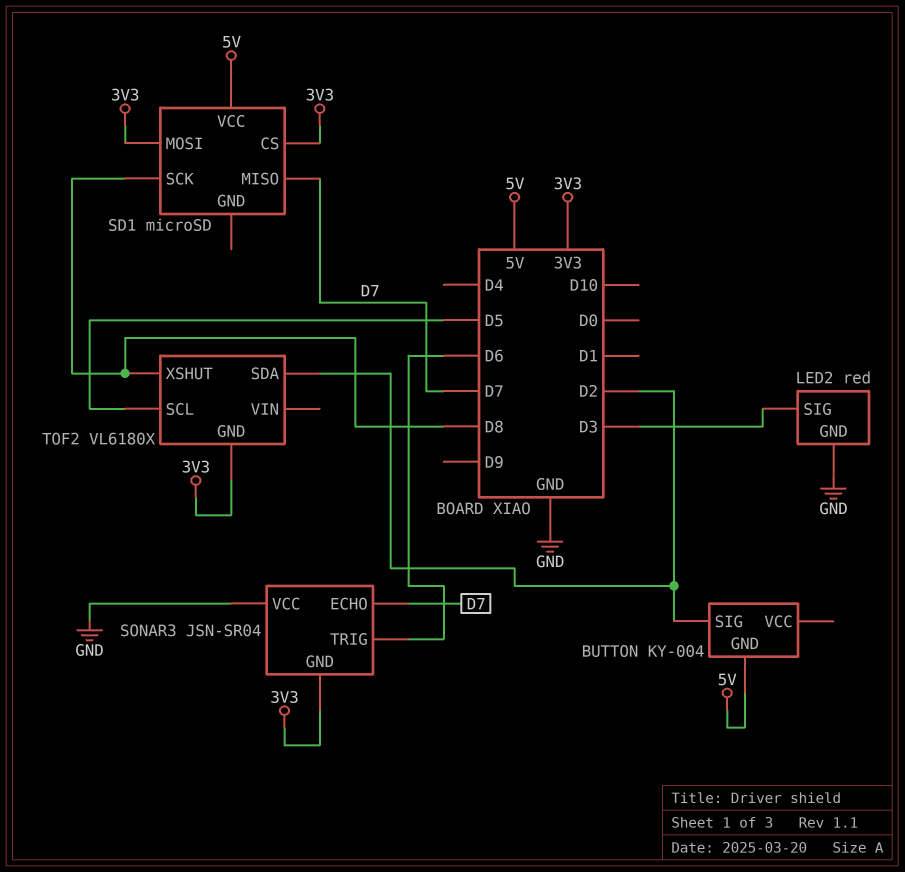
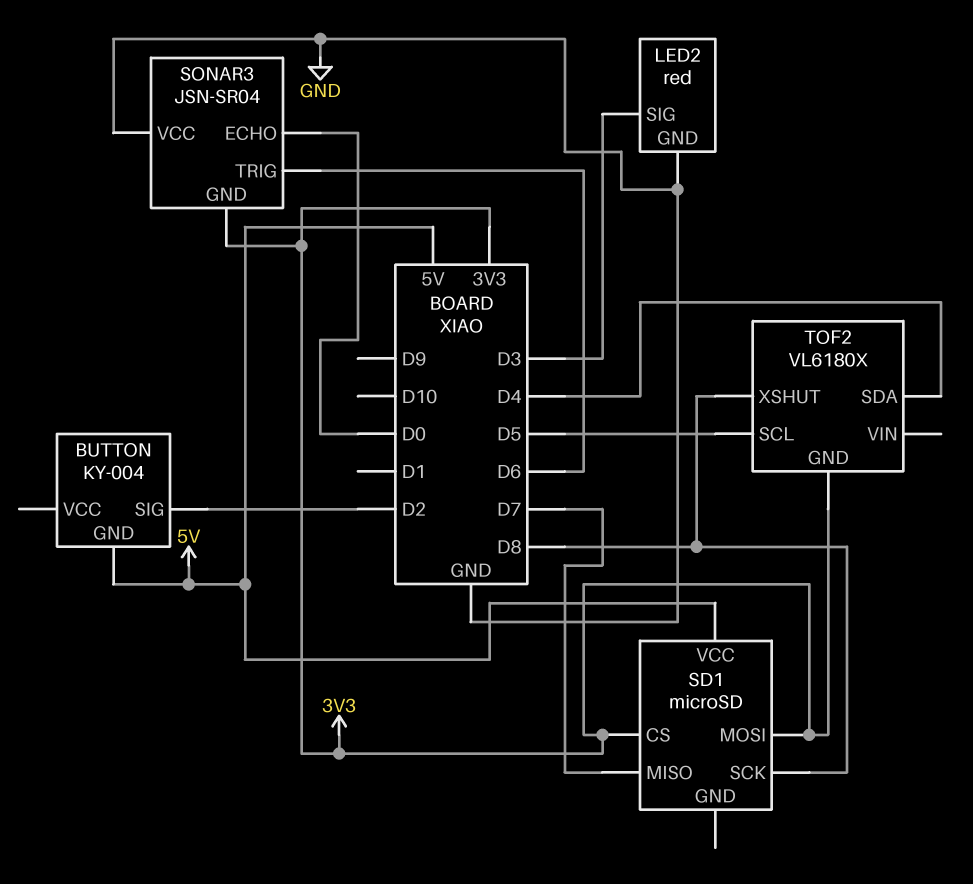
SONAR3 pin ECHO: D7 -> D0
TOF2 pin SDA: D2 -> D4

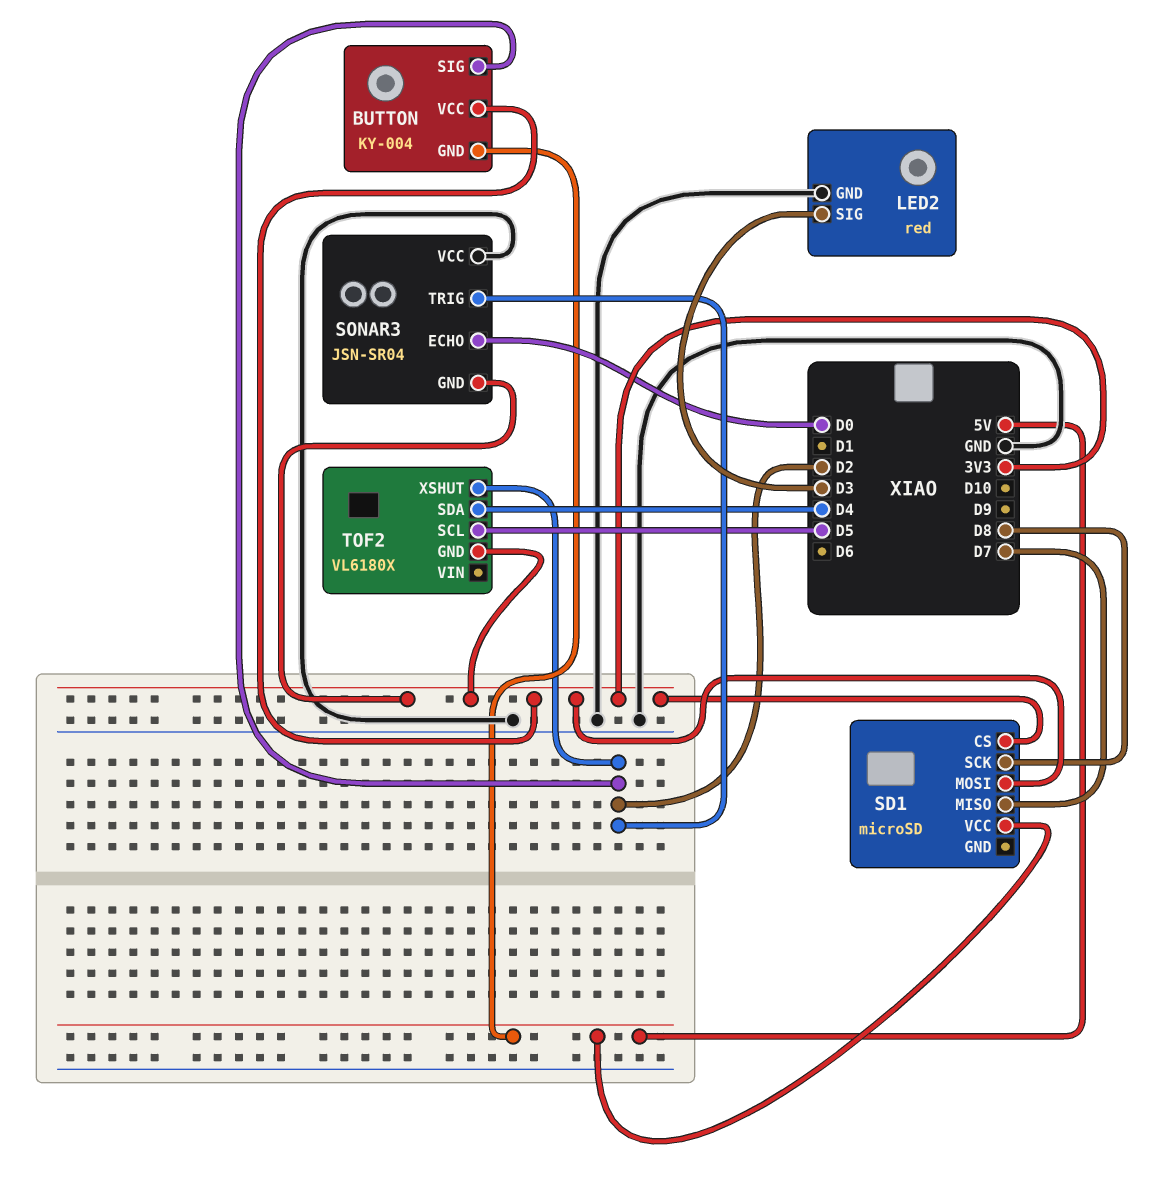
BUTTON pin VCC: none -> 3V3
SONAR3 pin TRIG: D6 -> D2
TOF2 pin XSHUT: D8 -> D2

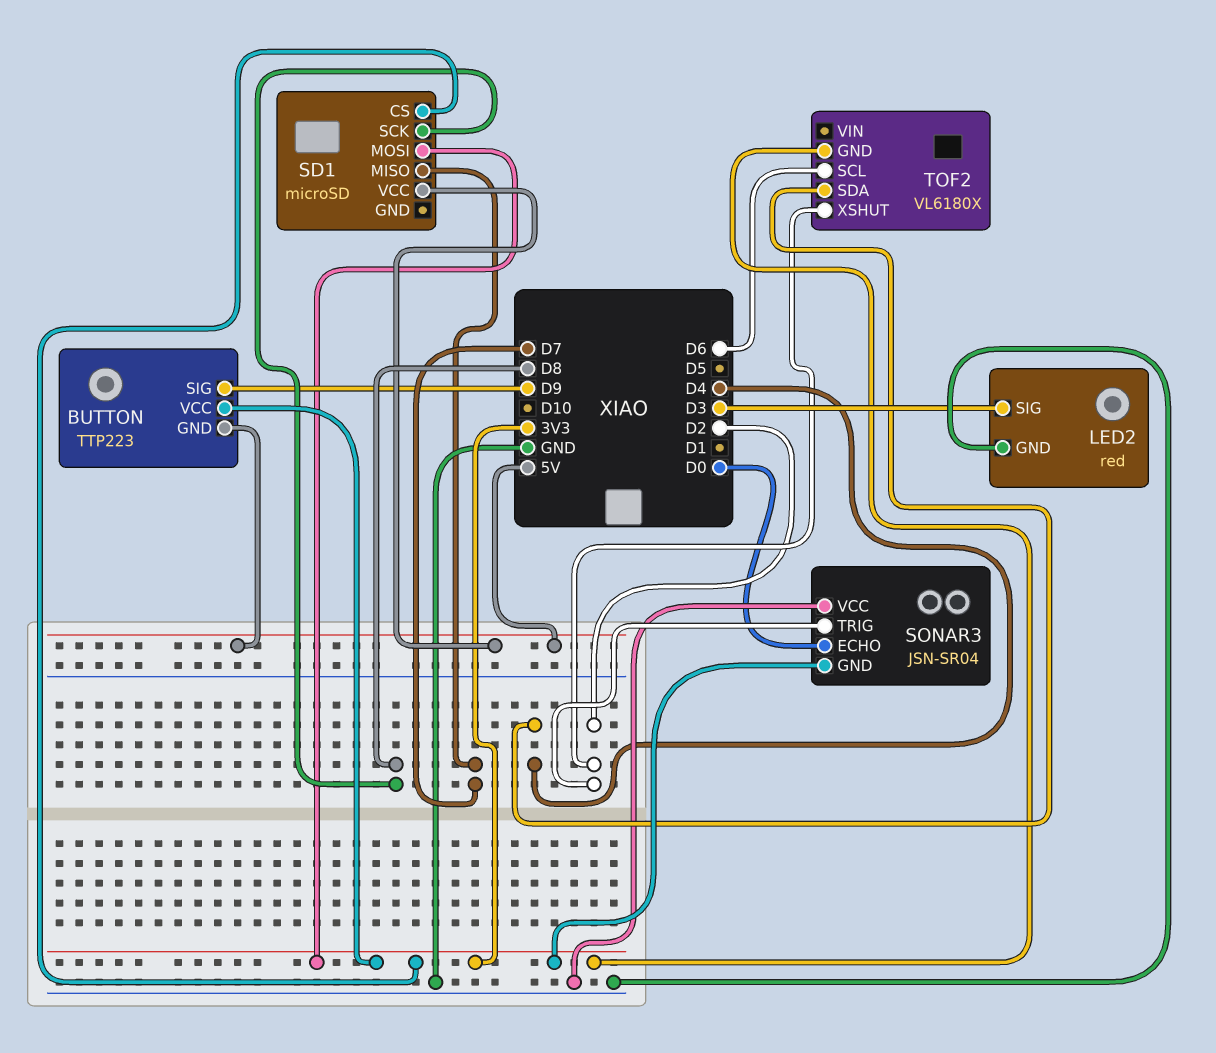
BUTTON: KY-004 -> TTP223
BUTTON pin SIG: D2 -> D9
TOF2 pin SCL: D5 -> D6

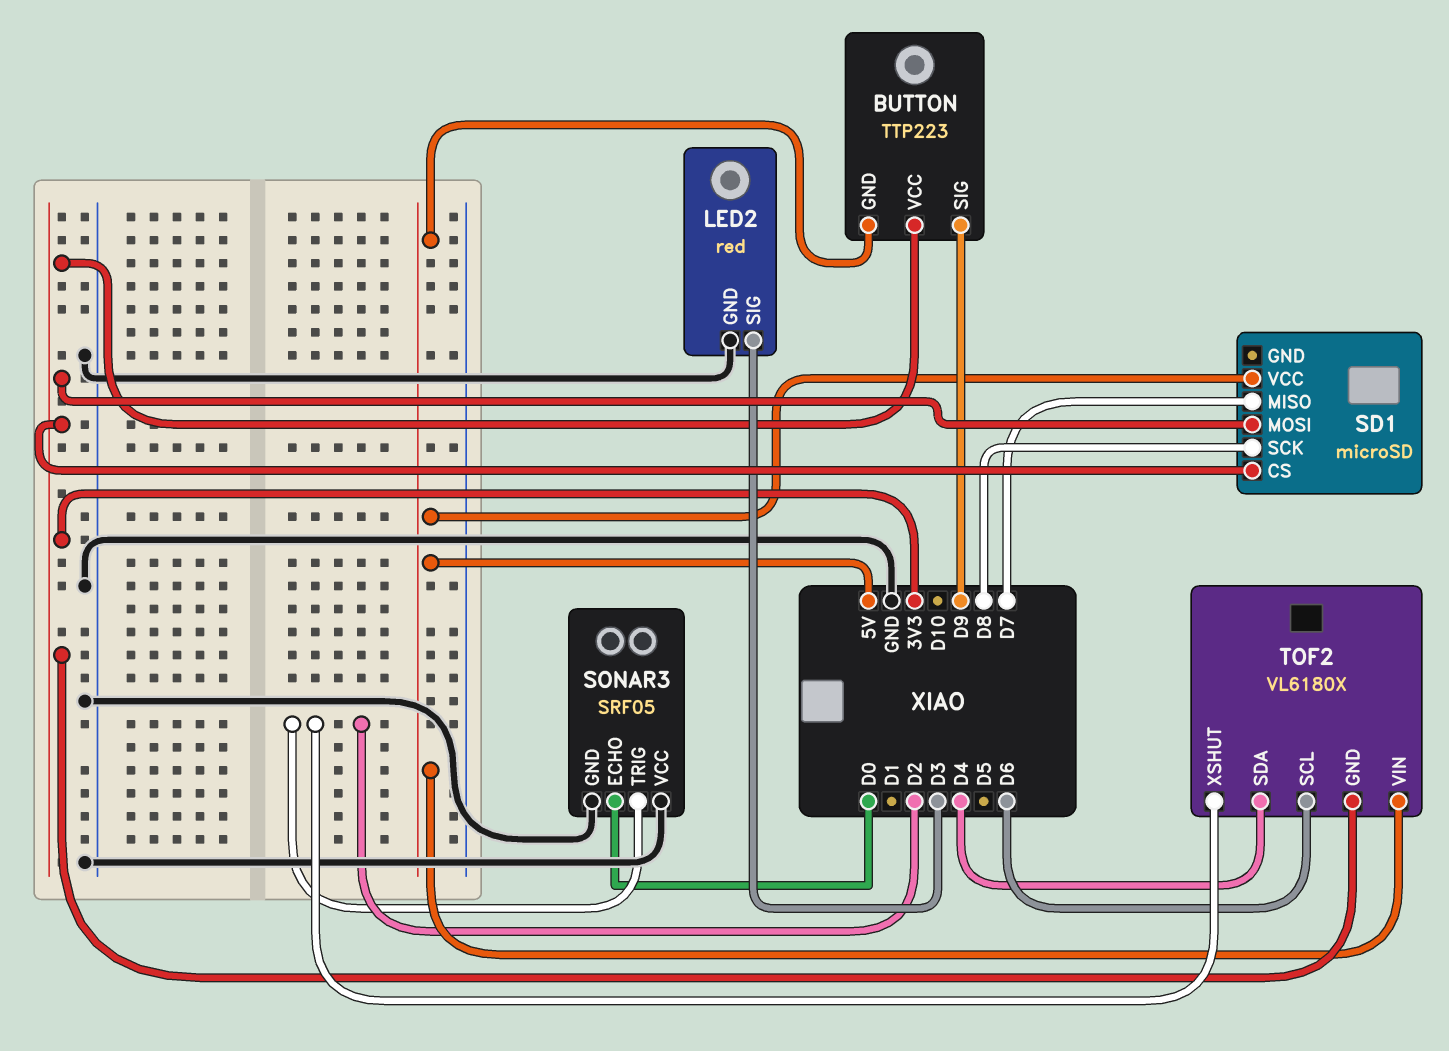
SONAR3: JSN-SR04 -> SRF05
SONAR3 pin GND: 3V3 -> GND
TOF2 pin VIN: none -> 5V

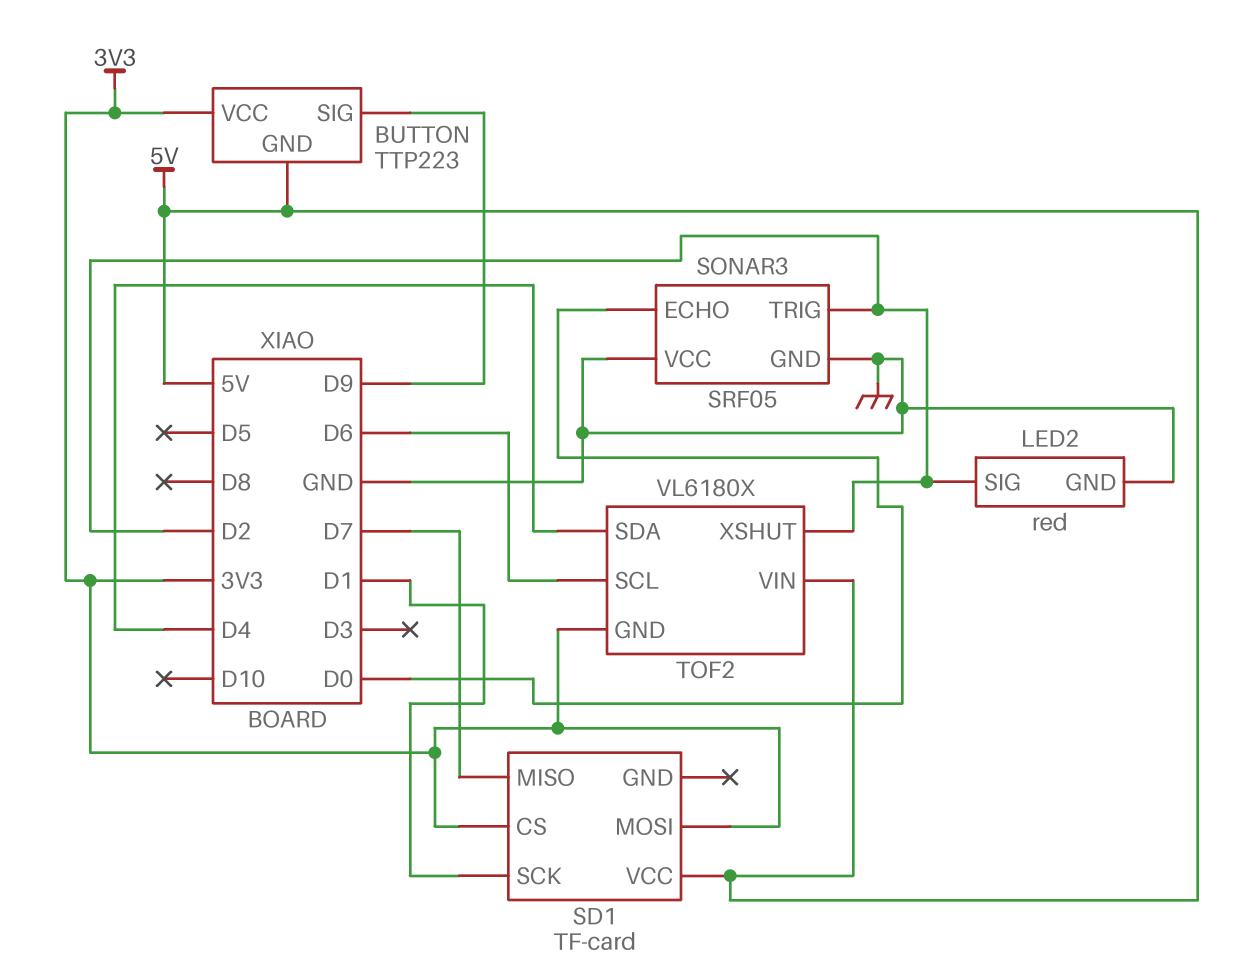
LED2 pin SIG: D3 -> D2
SD1: microSD -> TF-card
SD1 pin SCK: D8 -> D1

